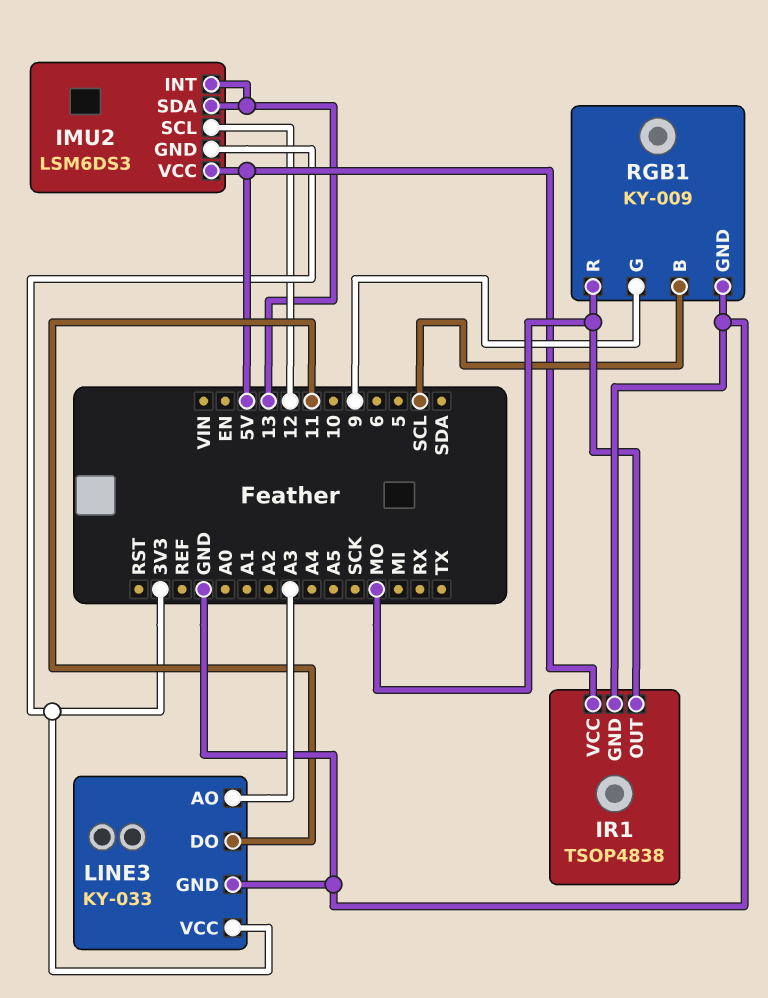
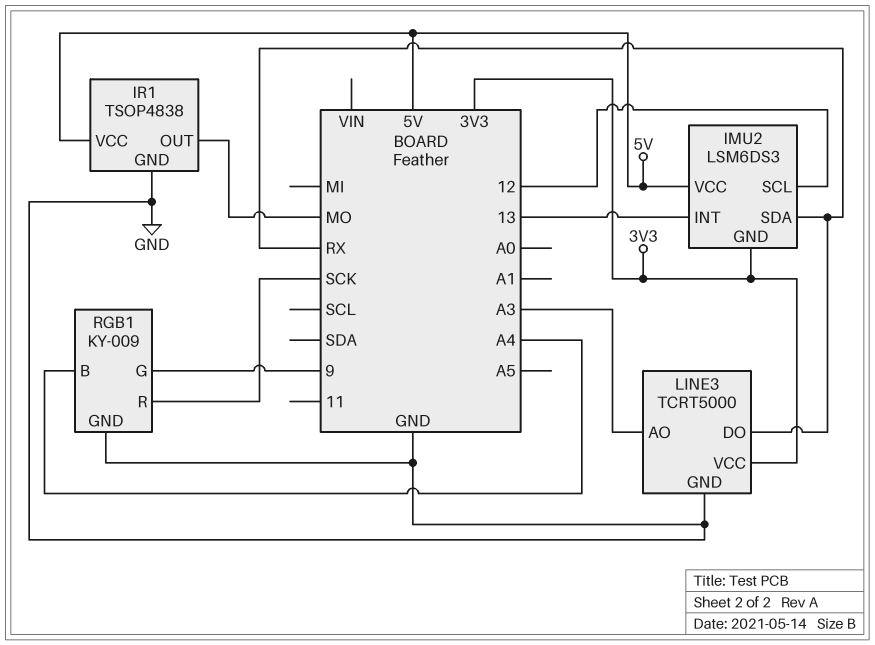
IMU2 pin SDA: 13 -> RX
LINE3: KY-033 -> TCRT5000
LINE3 pin DO: 11 -> RX
RGB1 pin B: SCL -> A4
RGB1 pin R: MO -> SCK

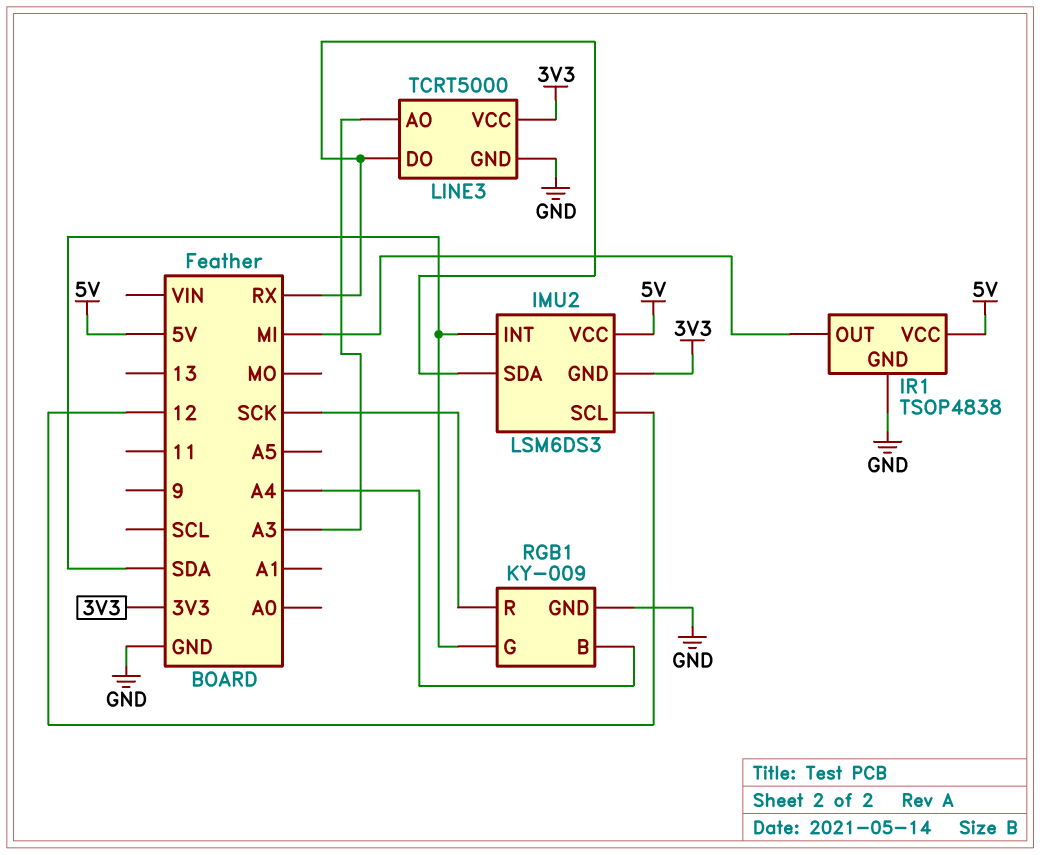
IMU2 pin INT: 13 -> SDA
IR1 pin OUT: MO -> MI
RGB1 pin G: 9 -> SDA

